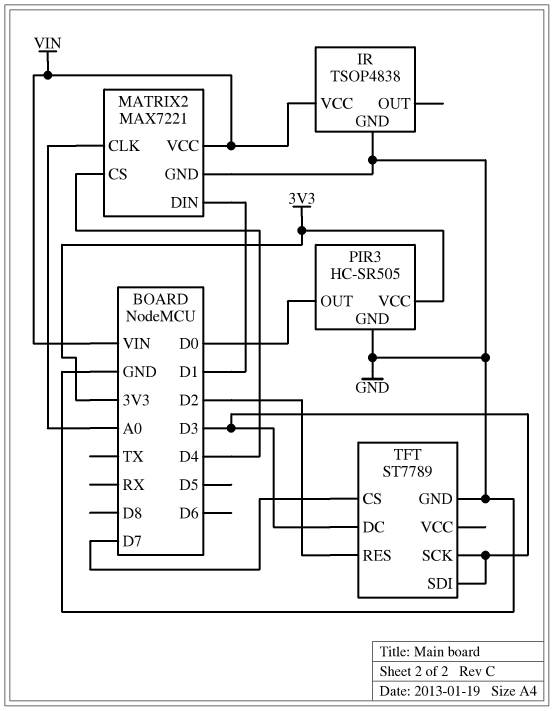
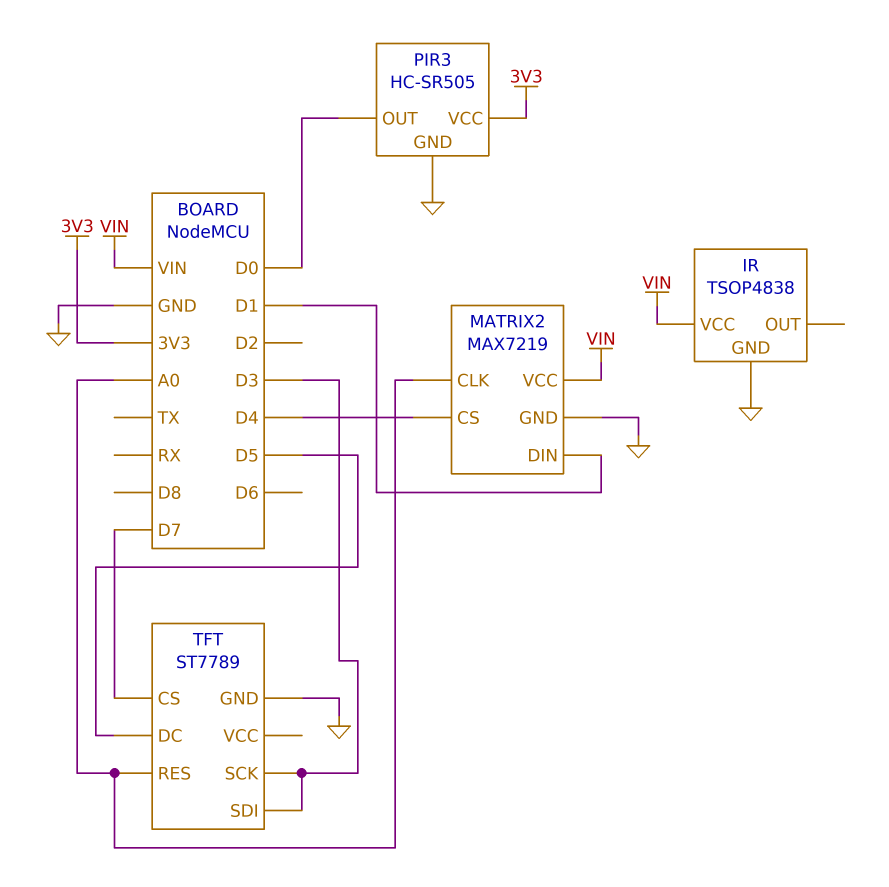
MATRIX2: MAX7221 -> MAX7219
TFT pin DC: D3 -> D5
TFT pin RES: D2 -> A0

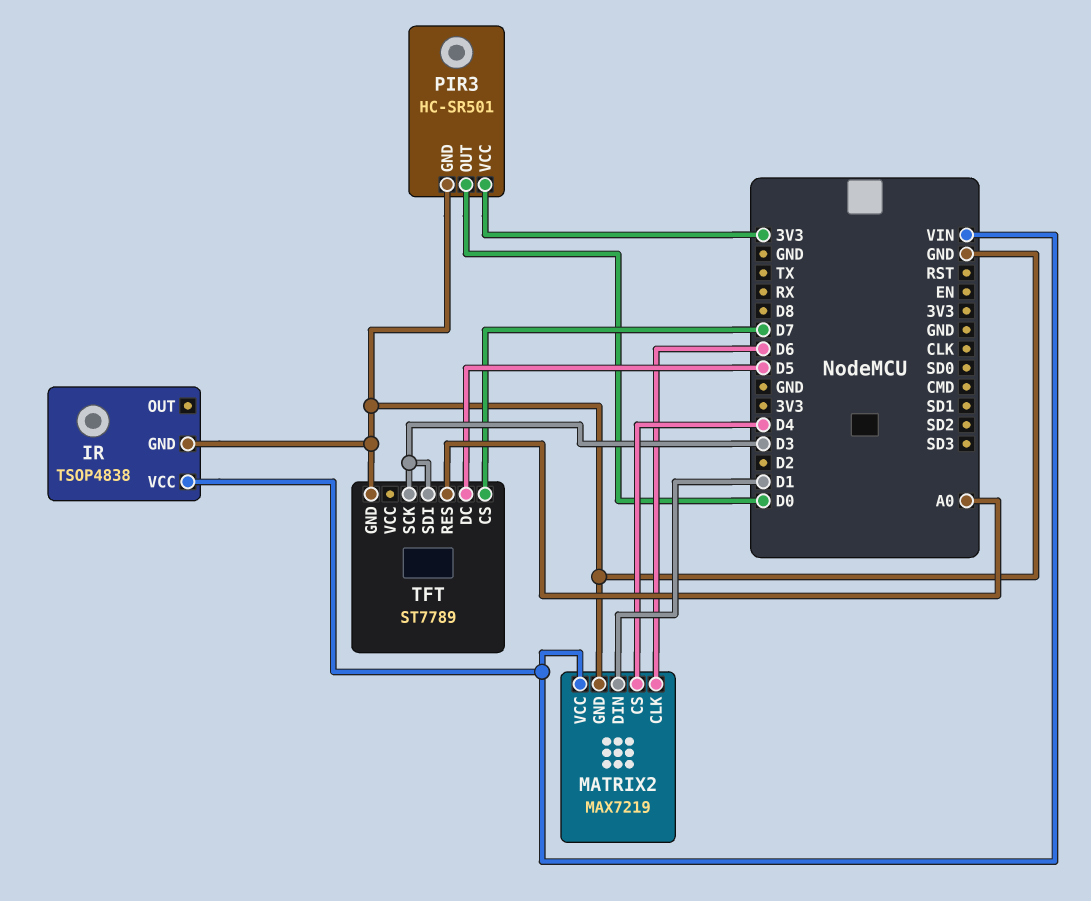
MATRIX2 pin CLK: A0 -> D6
PIR3: HC-SR505 -> HC-SR501

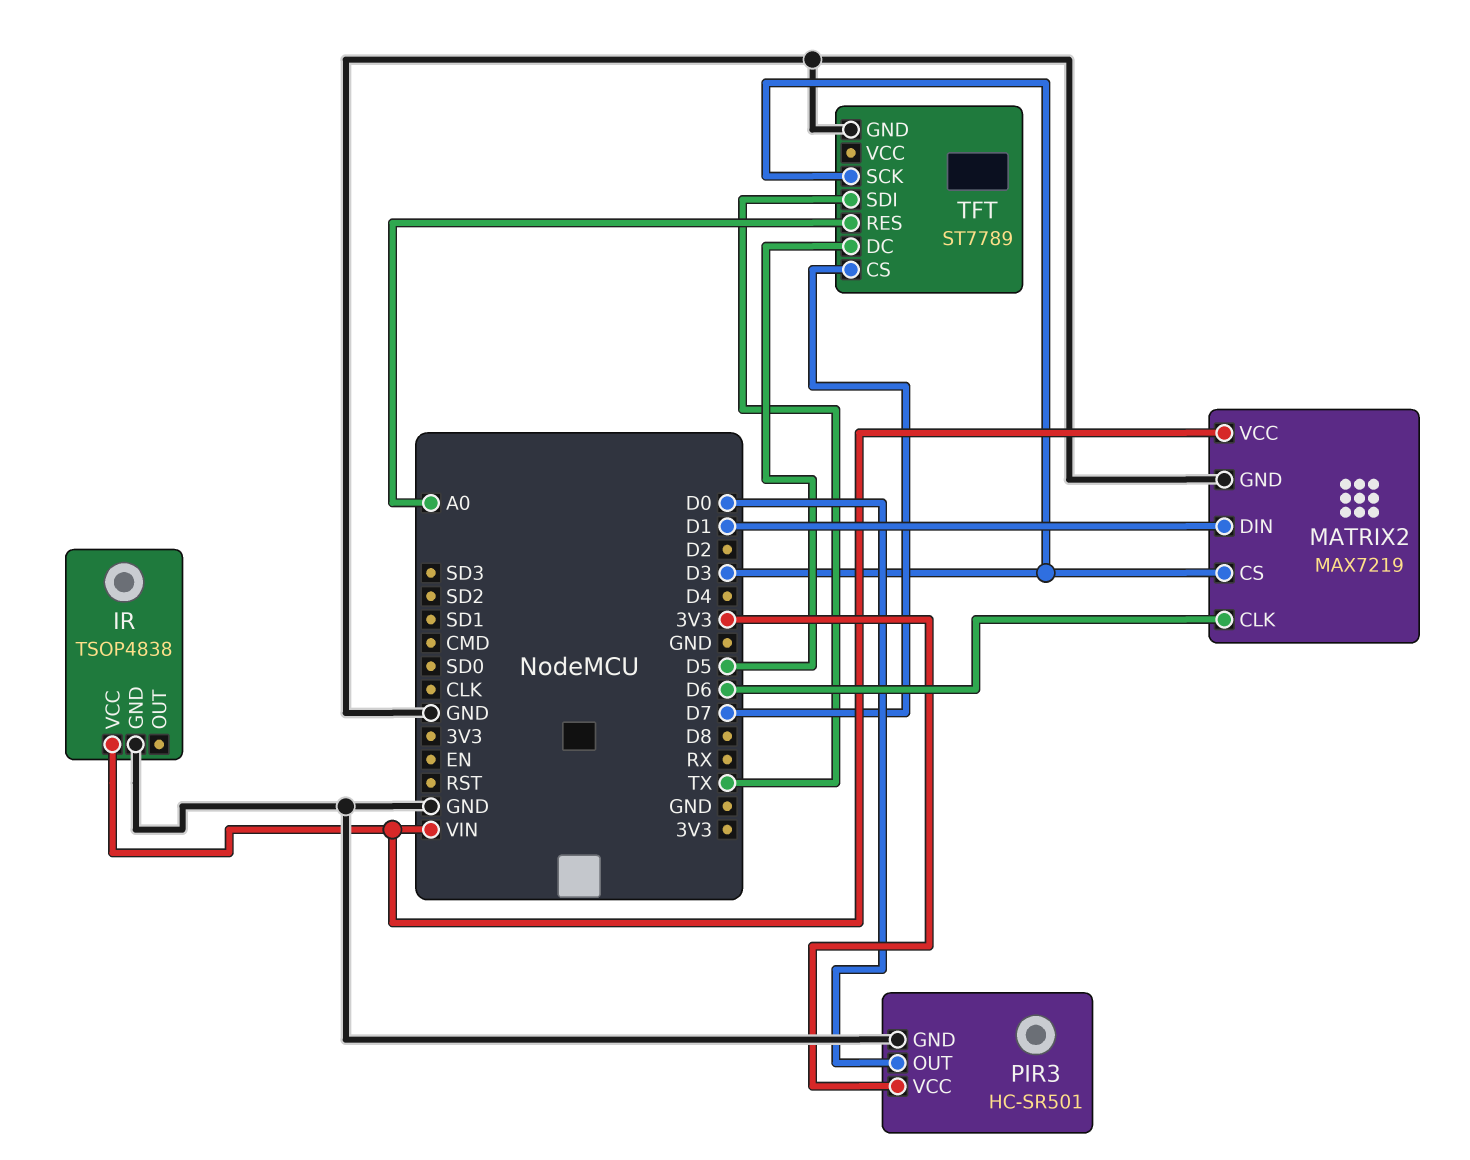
MATRIX2 pin CS: D4 -> D3
TFT pin SDI: D3 -> TX

